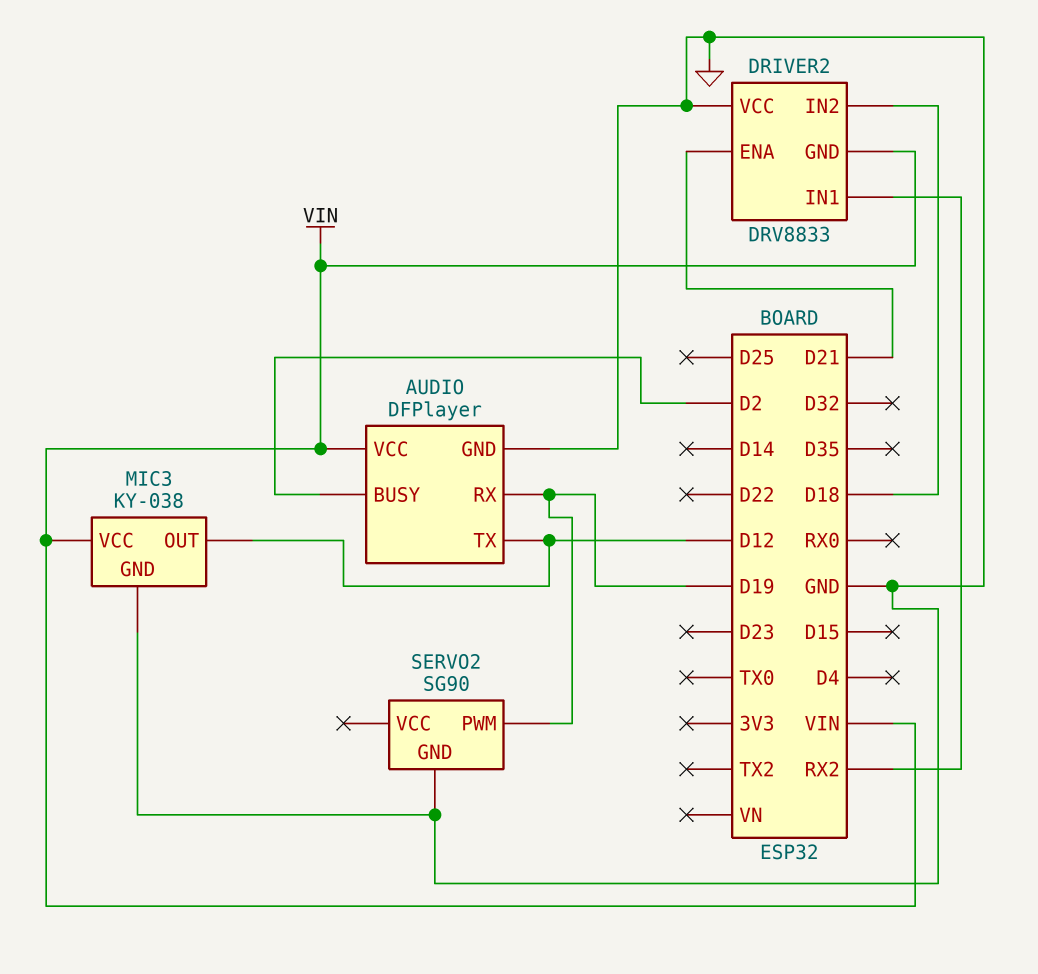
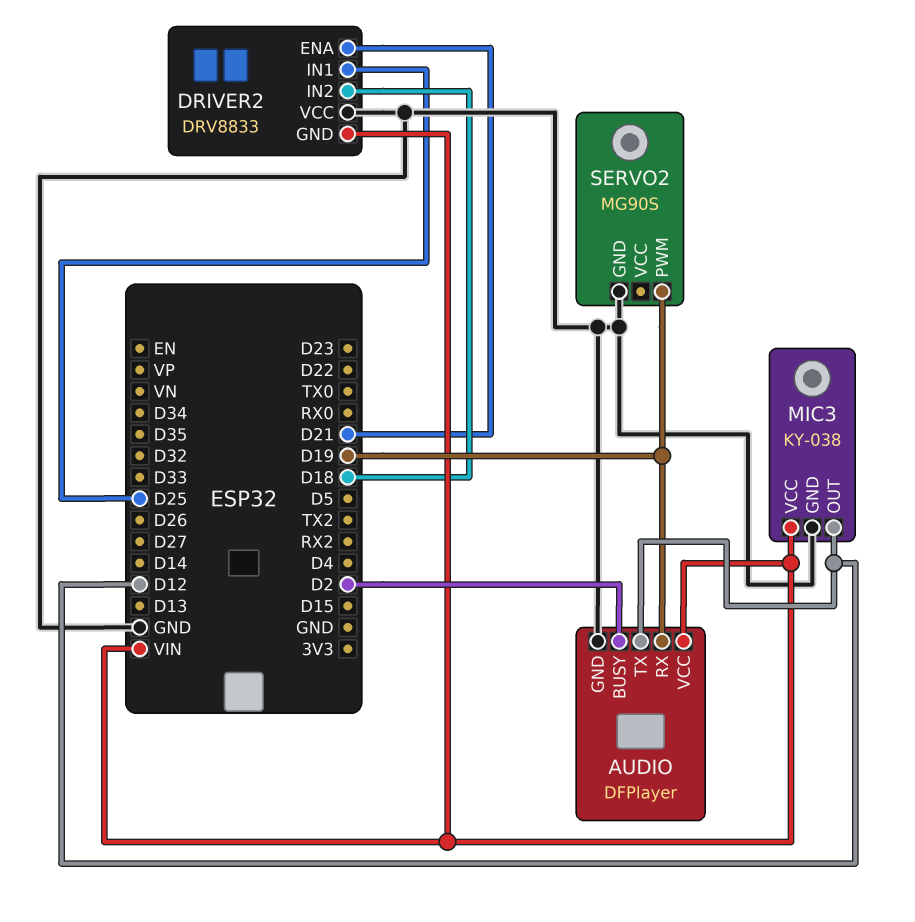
DRIVER2 pin IN1: RX2 -> D25
SERVO2: SG90 -> MG90S

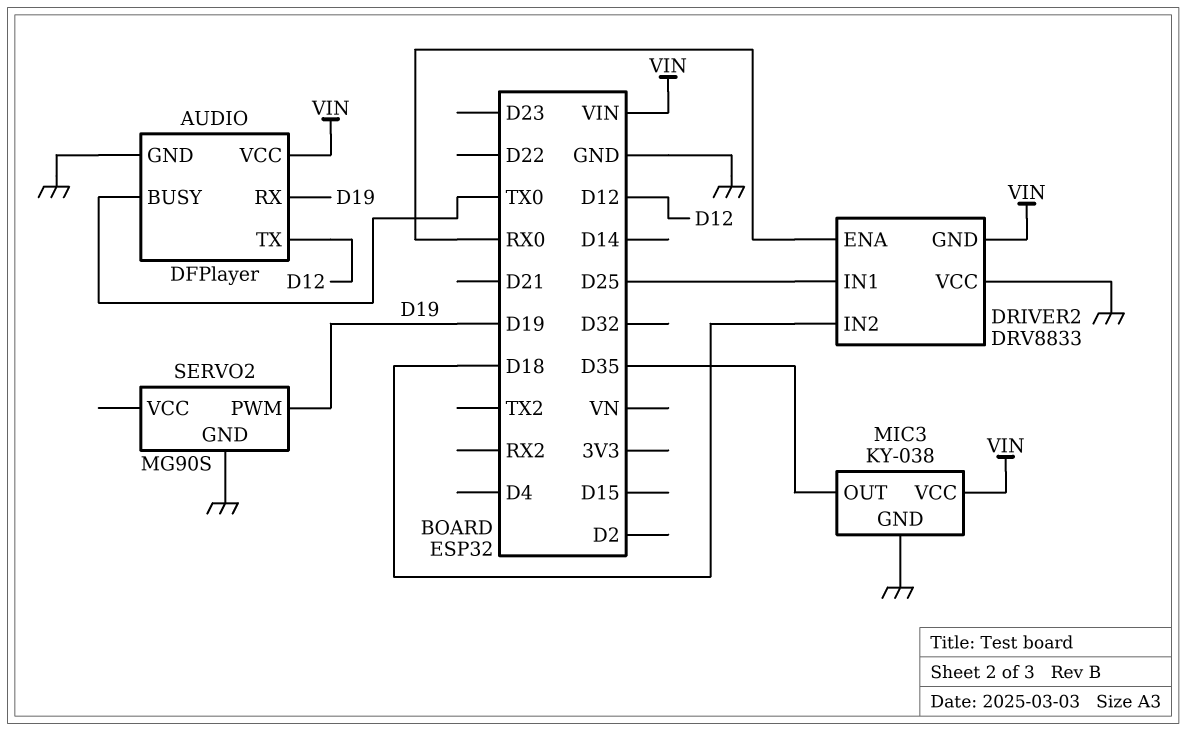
AUDIO pin BUSY: D2 -> TX0
DRIVER2 pin ENA: D21 -> RX0
MIC3 pin OUT: D12 -> D35

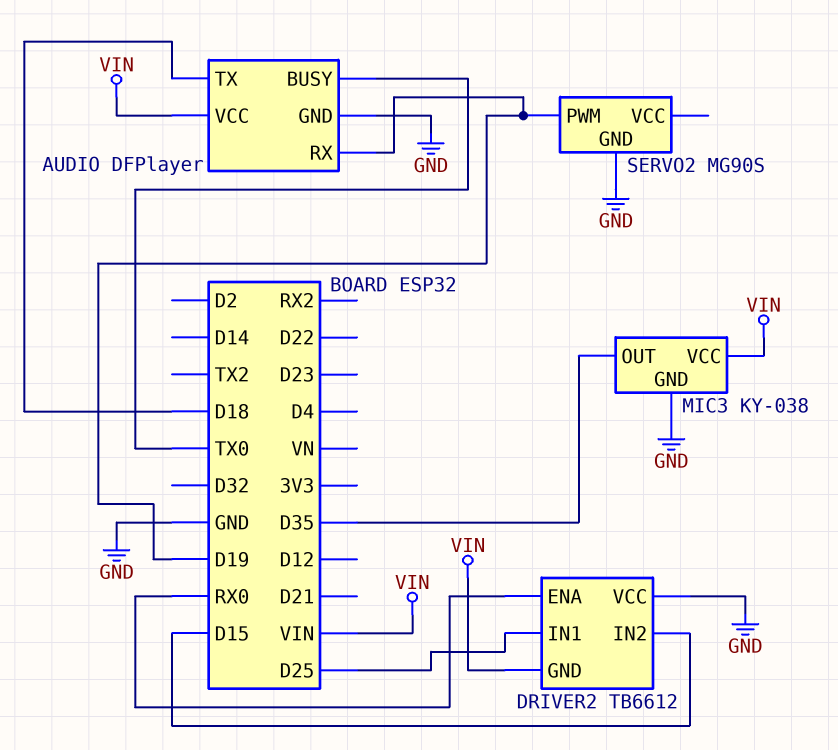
AUDIO pin TX: D12 -> D18
DRIVER2: DRV8833 -> TB6612
DRIVER2 pin IN2: D18 -> D15

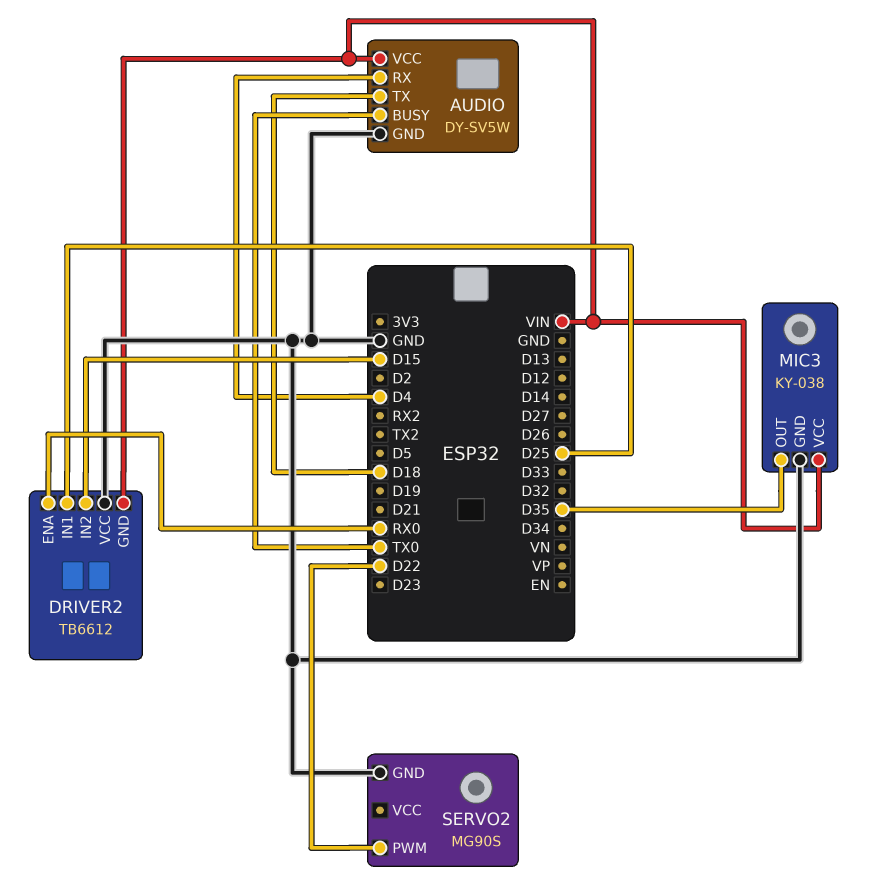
AUDIO: DFPlayer -> DY-SV5W
AUDIO pin RX: D19 -> D4
SERVO2 pin PWM: D19 -> D22

